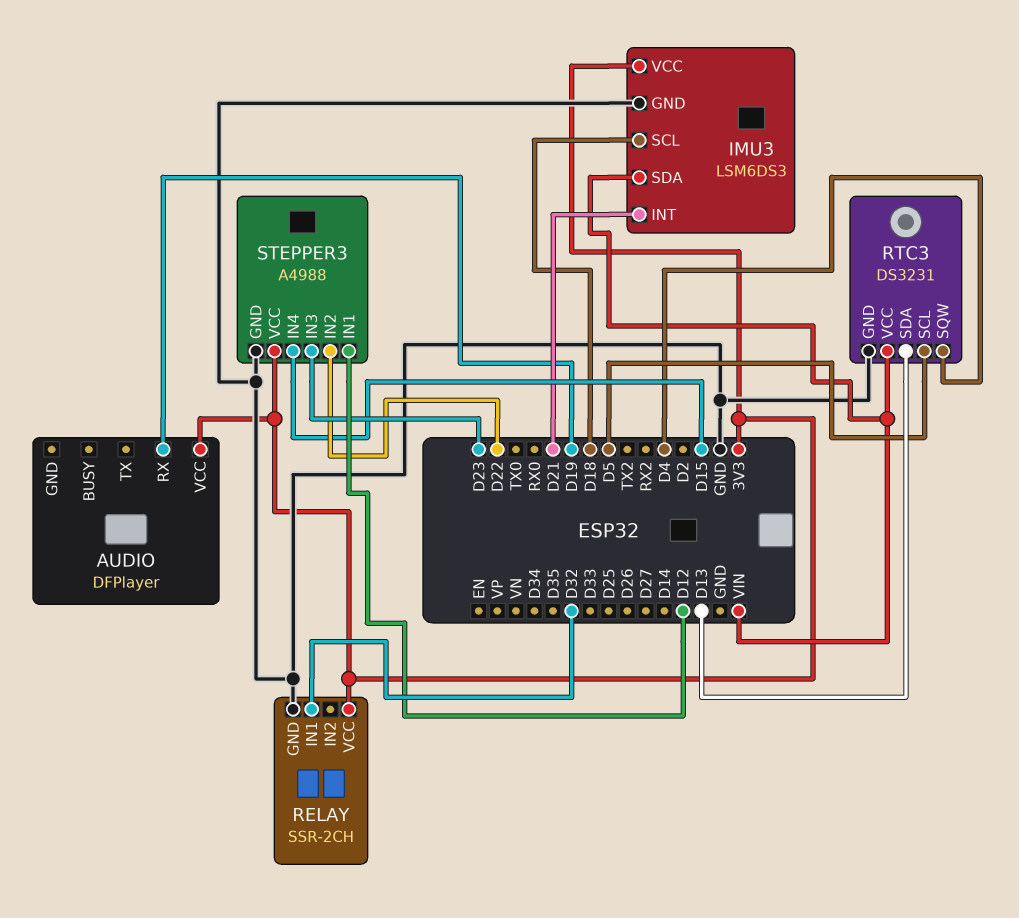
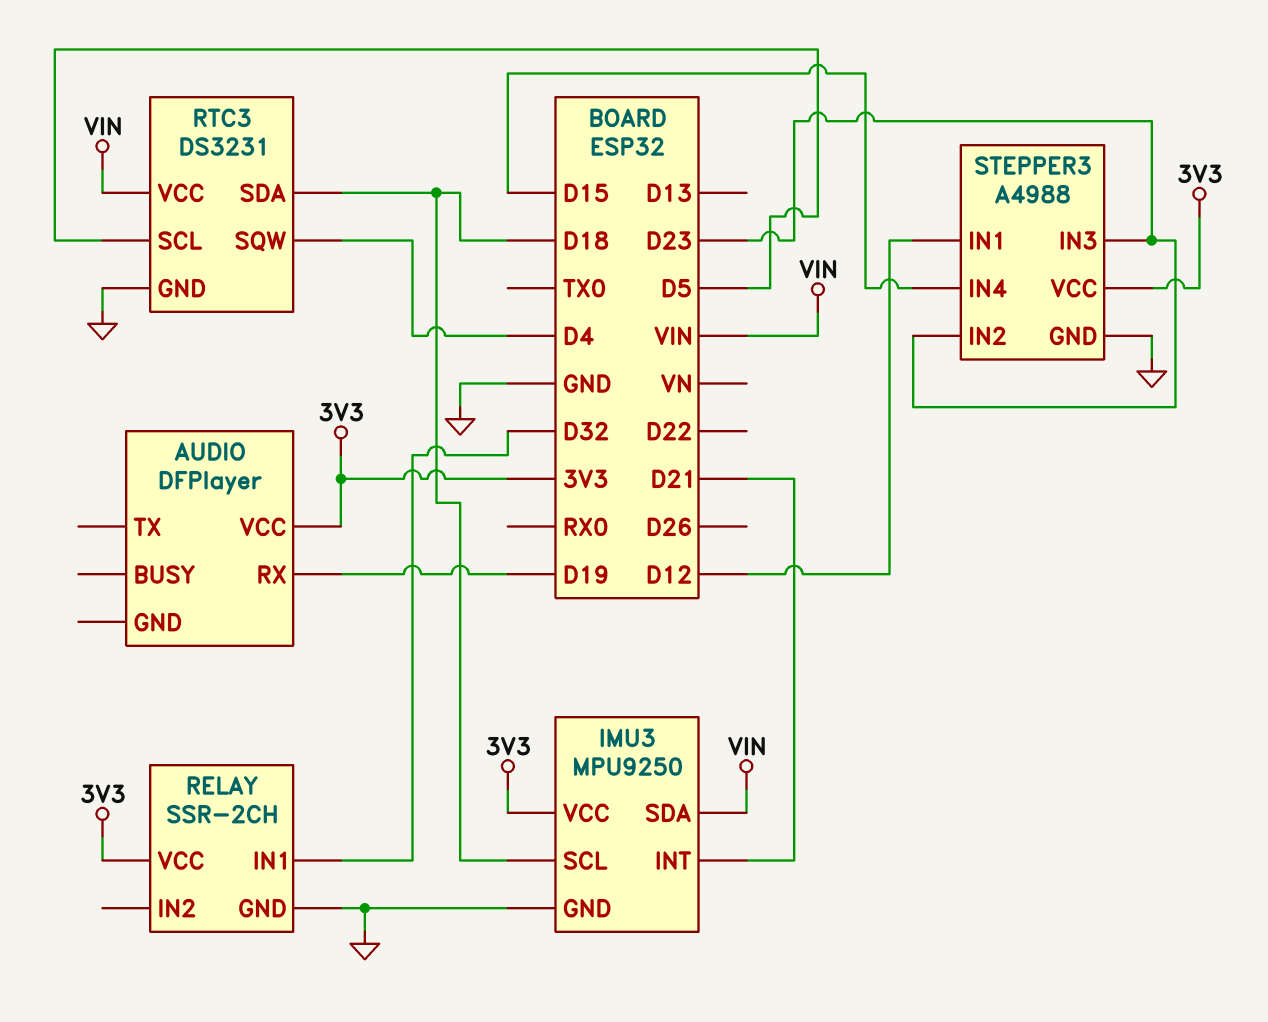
IMU3: LSM6DS3 -> MPU9250
RTC3 pin SDA: D13 -> D18
STEPPER3 pin IN2: D22 -> D23

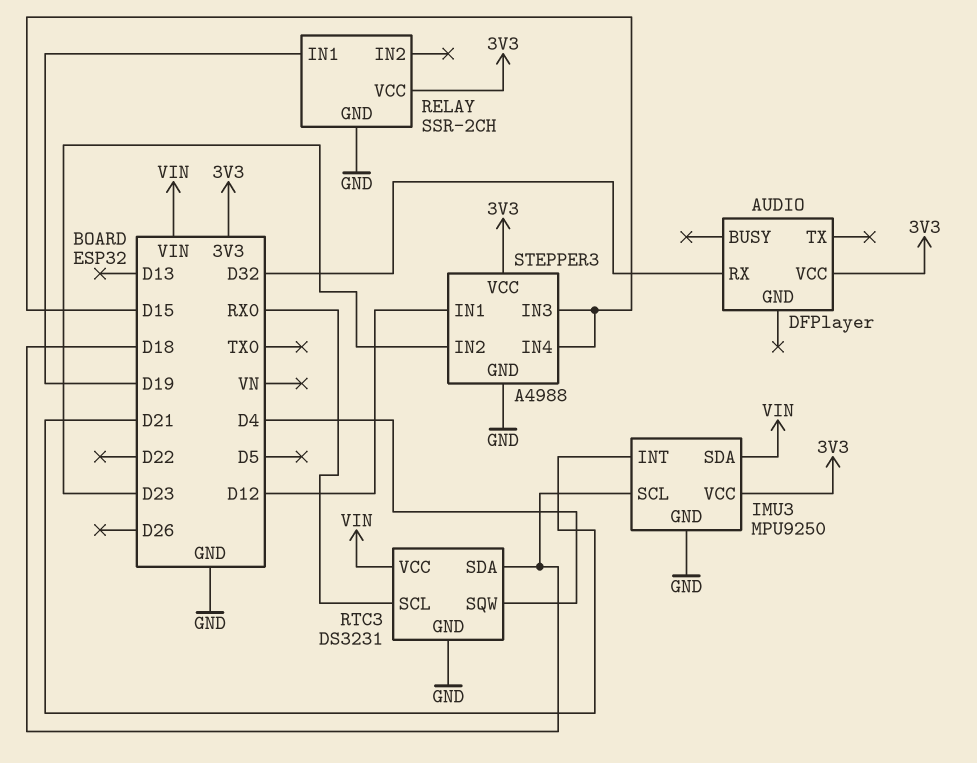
AUDIO pin RX: D19 -> D32
RELAY pin IN1: D32 -> D19
RTC3 pin SCL: D5 -> RX0
STEPPER3 pin IN3: D23 -> D15

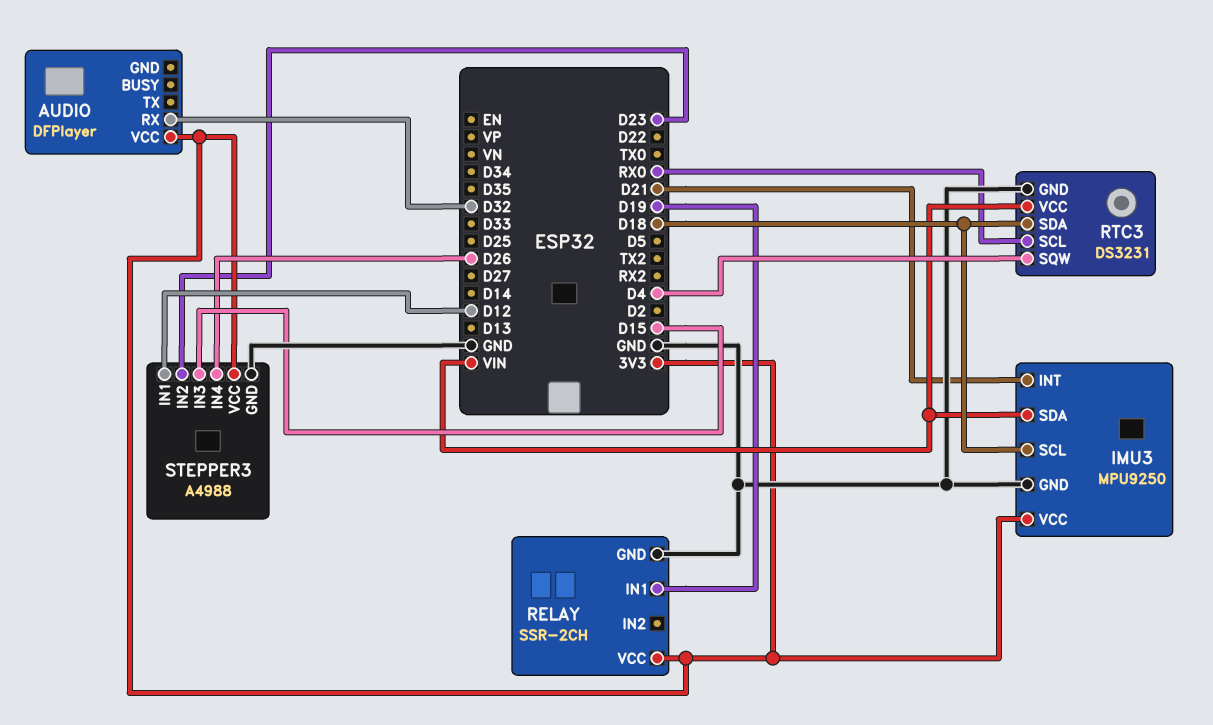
STEPPER3 pin IN4: D15 -> D26

